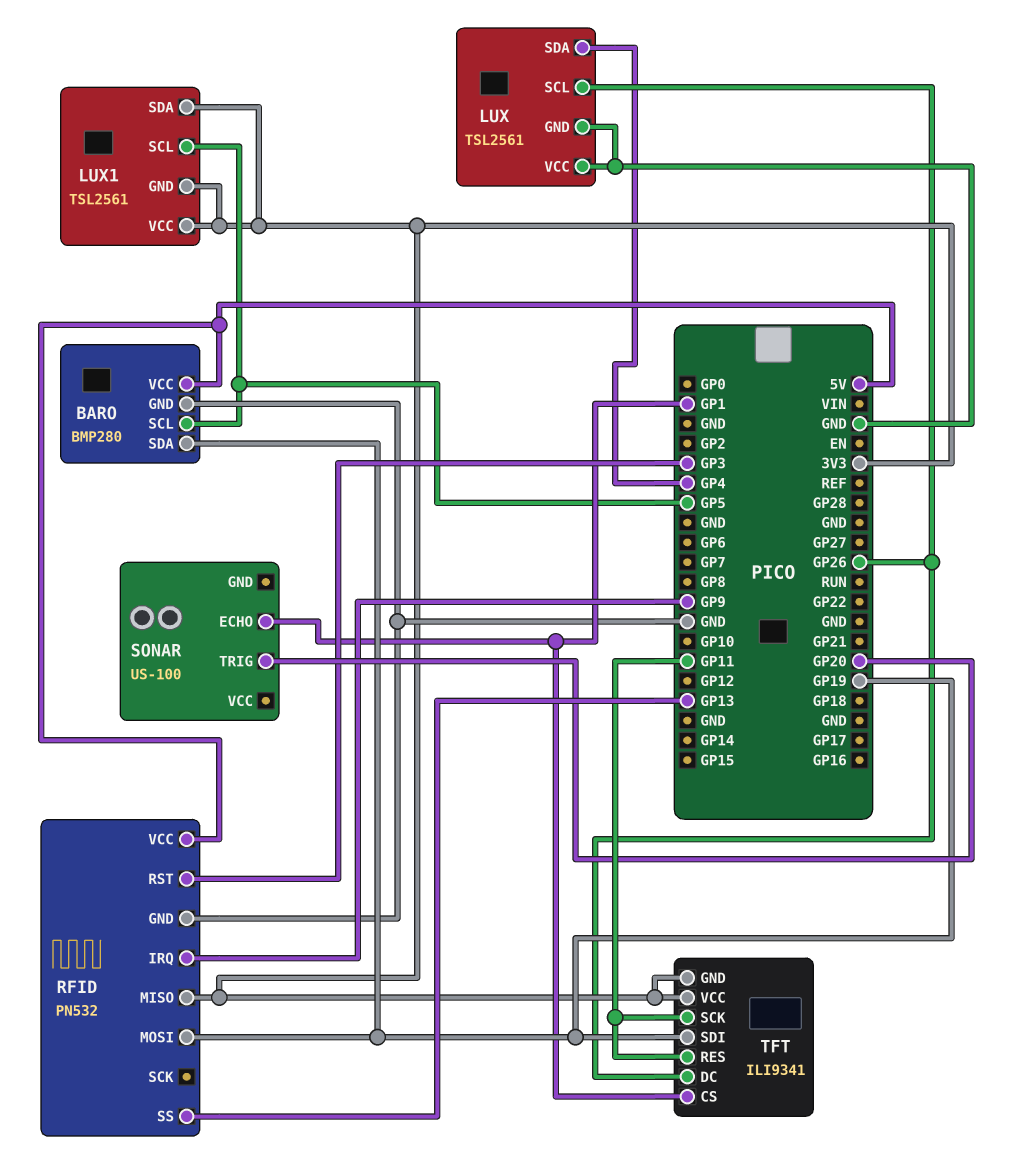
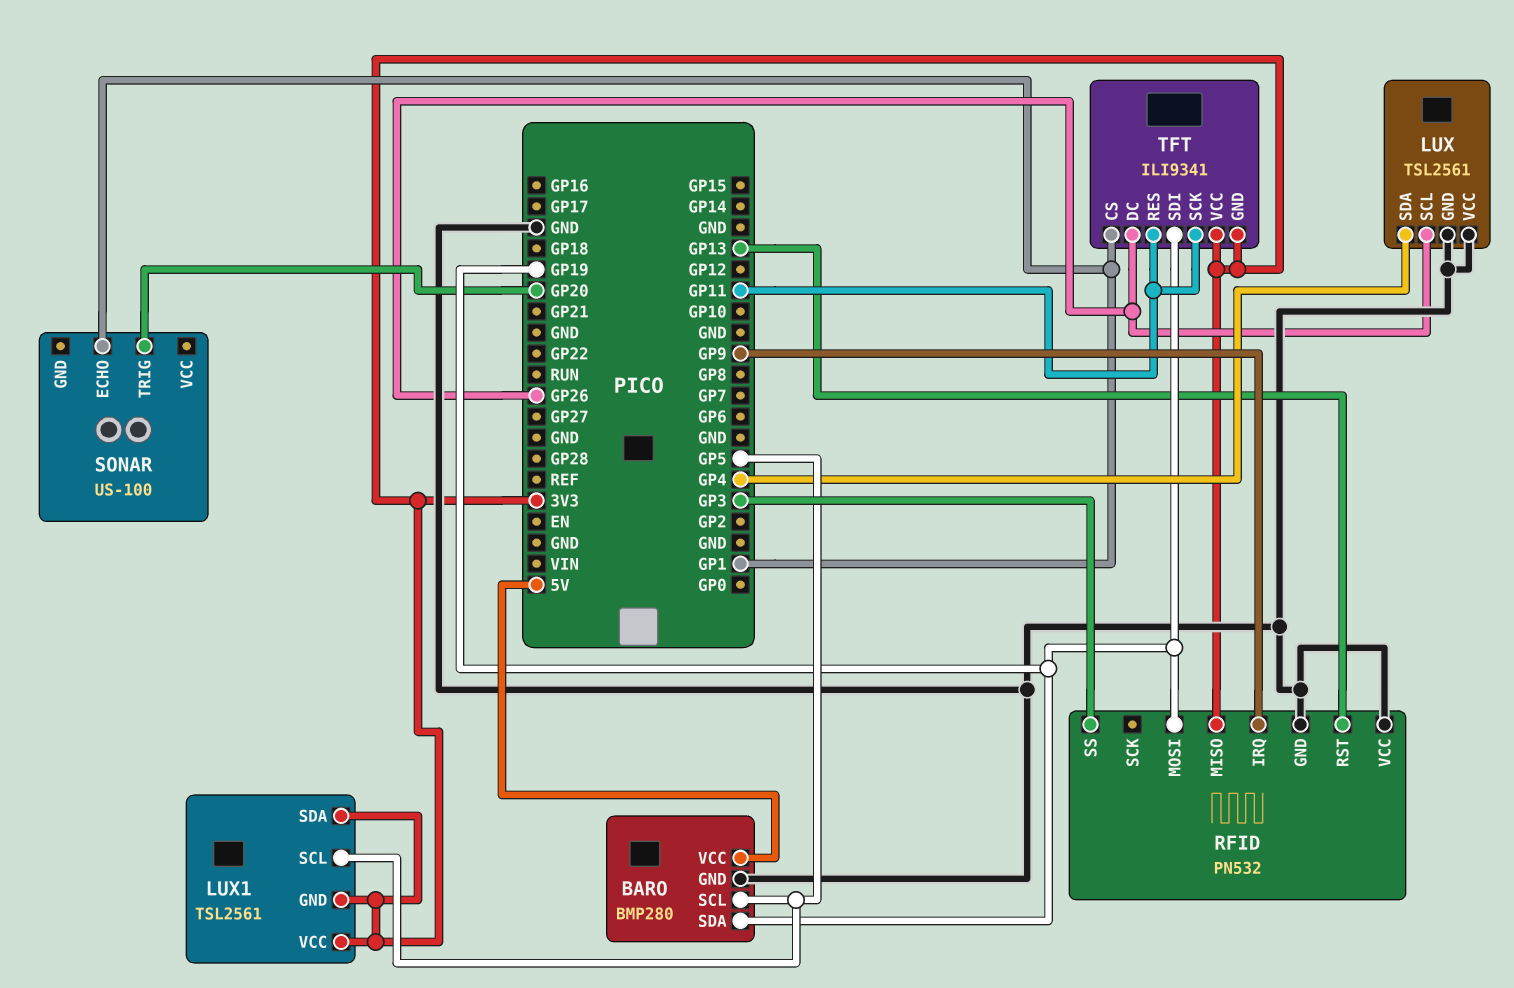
RFID pin RST: GP3 -> GP13
RFID pin SS: GP13 -> GP3
RFID pin VCC: 5V -> GND

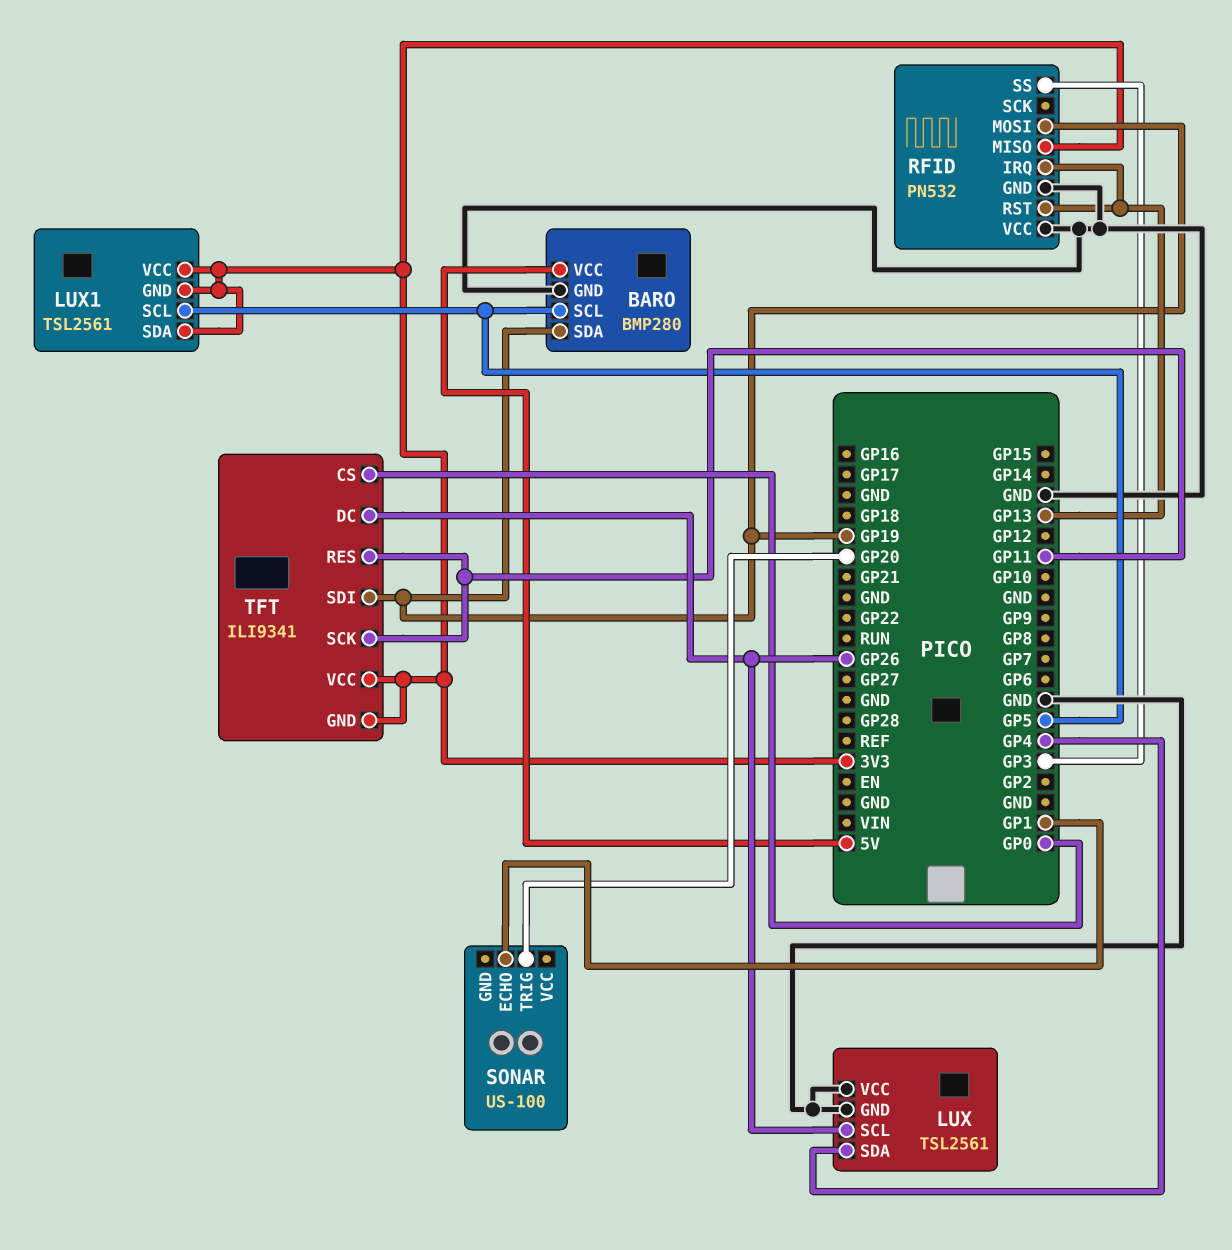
RFID pin IRQ: GP9 -> GP13
TFT pin CS: GP1 -> GP0

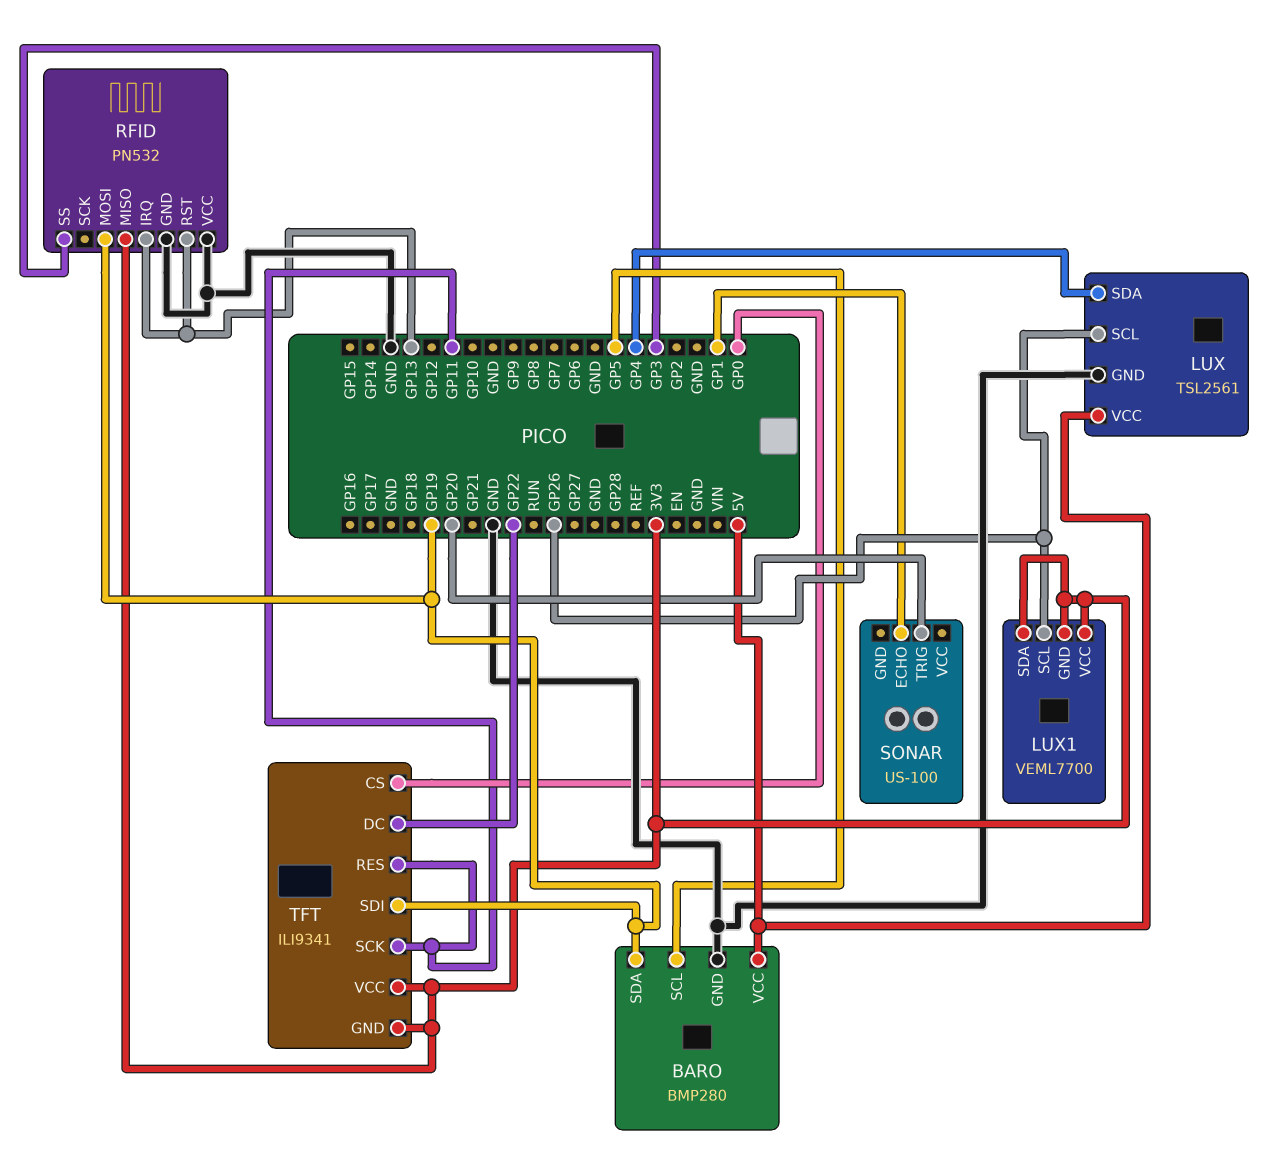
LUX pin VCC: GND -> 5V
LUX1: TSL2561 -> VEML7700
LUX1 pin SCL: GP5 -> GP26
TFT pin DC: GP26 -> GP22

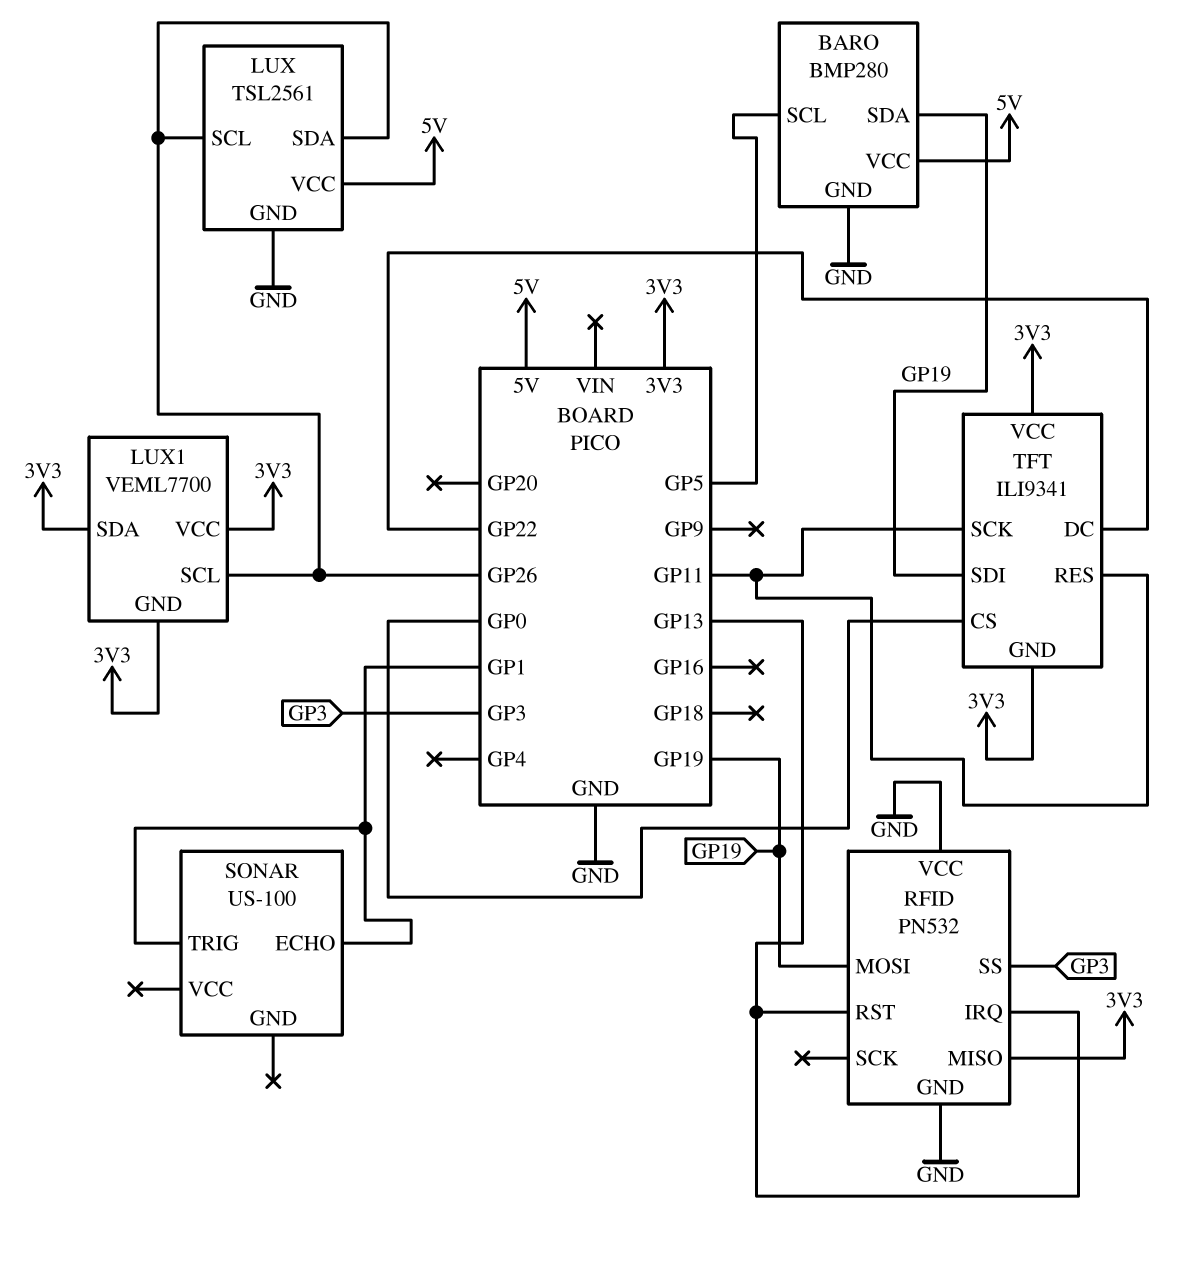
LUX pin SDA: GP4 -> GP26
SONAR pin TRIG: GP20 -> GP1

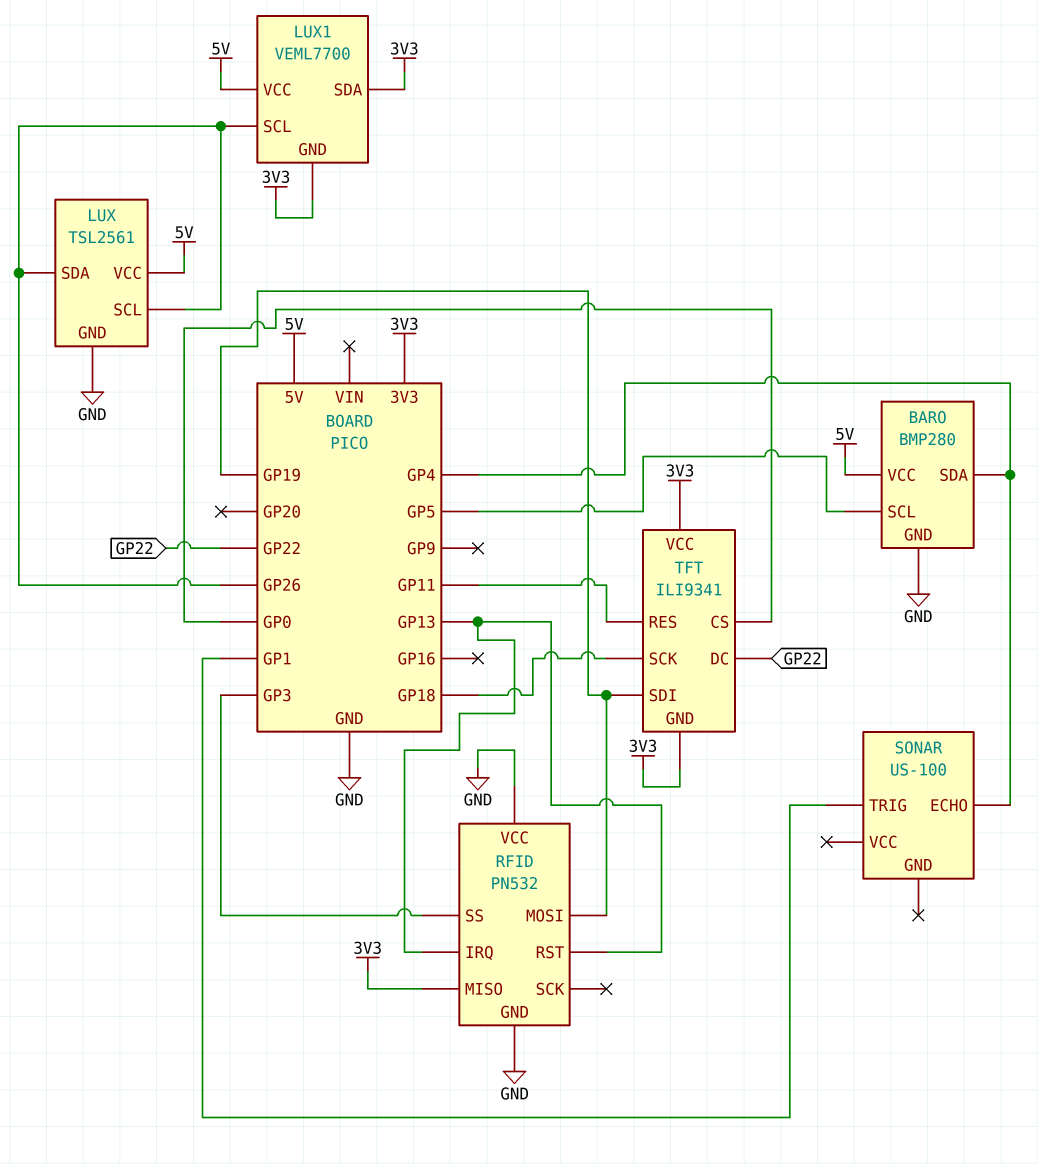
BARO pin SDA: GP19 -> GP4
LUX1 pin VCC: 3V3 -> 5V
SONAR pin ECHO: GP1 -> GP4
TFT pin SCK: GP11 -> GP18

